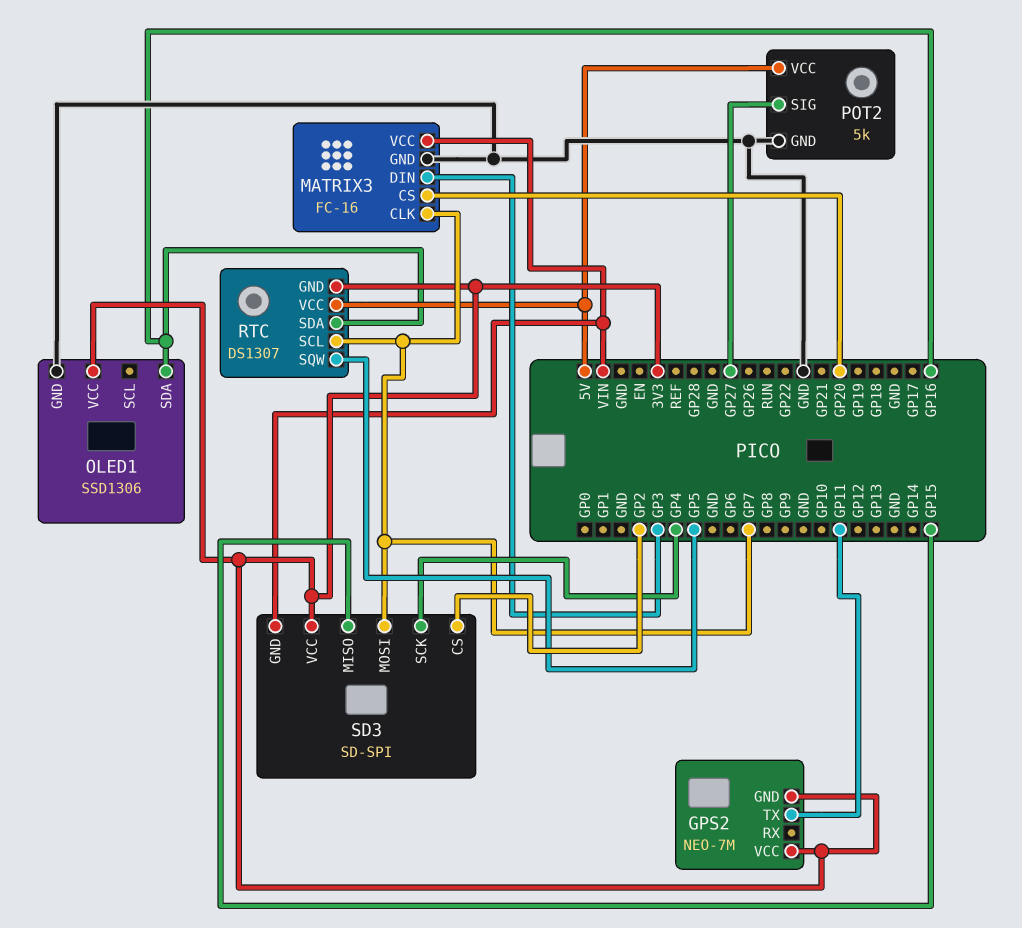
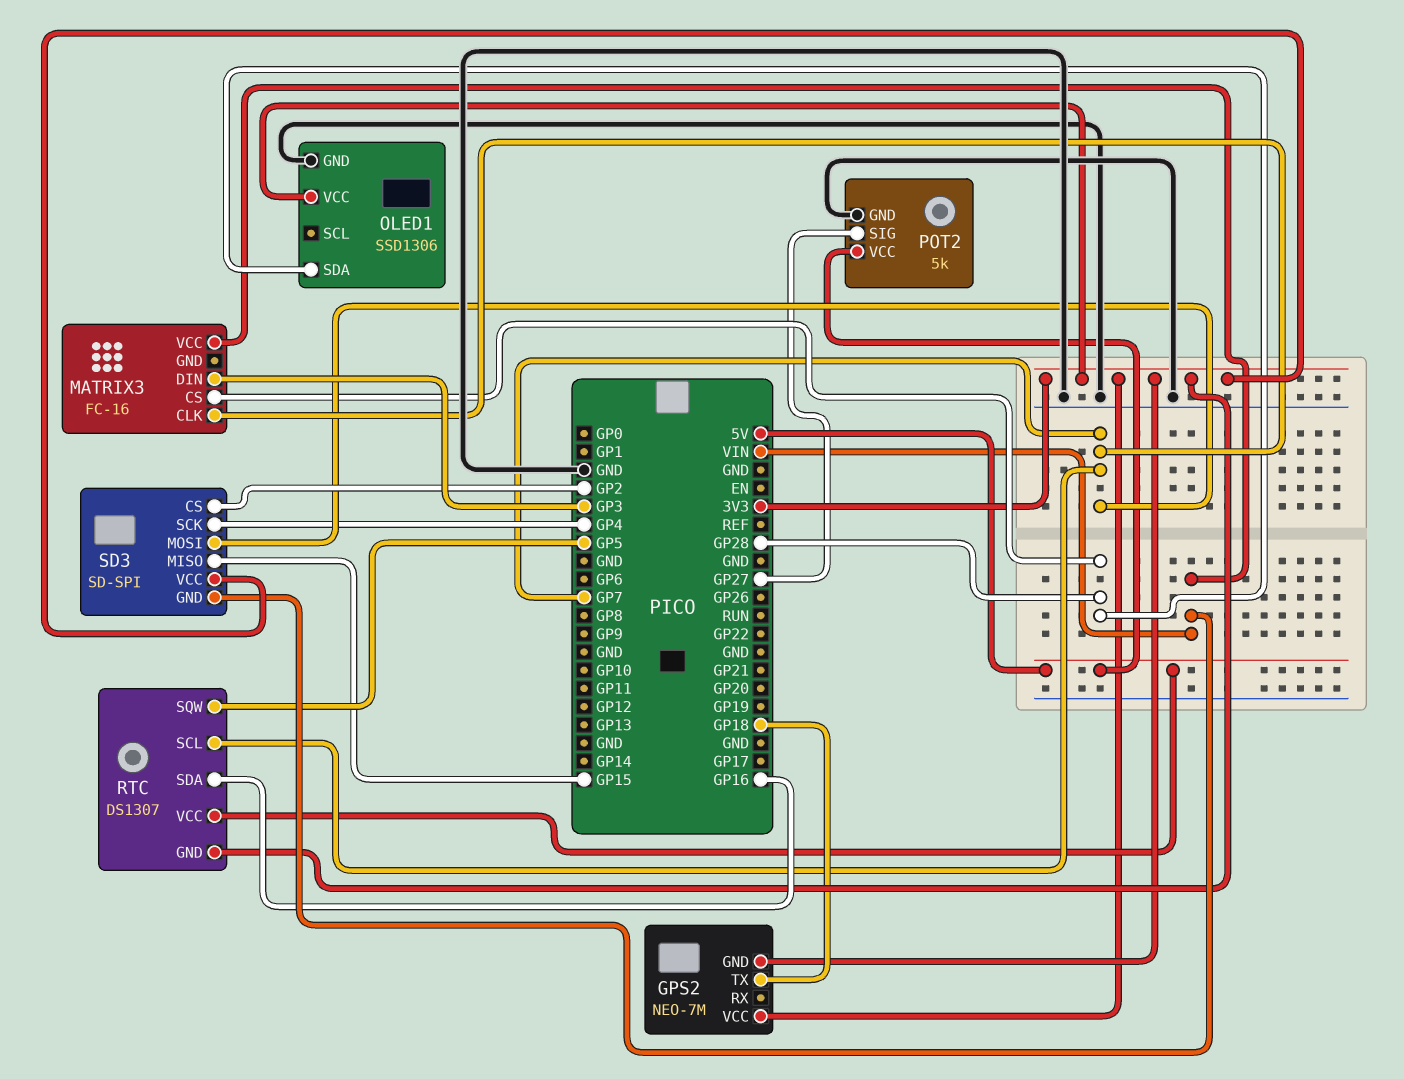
GPS2 pin TX: GP11 -> GP18
MATRIX3 pin CS: GP20 -> GP28
MATRIX3 pin GND: GND -> none
OLED1 pin SDA: GP16 -> GP28

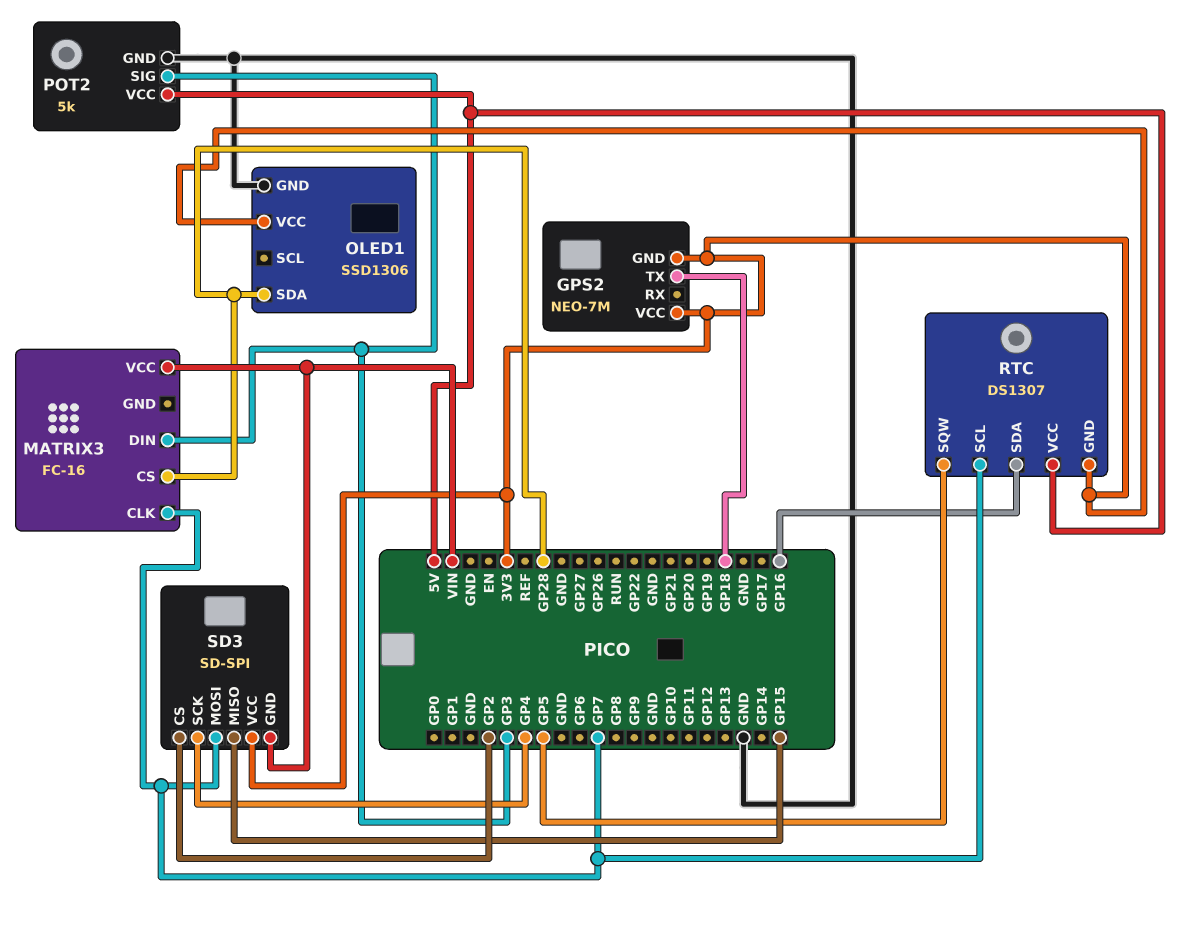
POT2 pin SIG: GP27 -> GP3

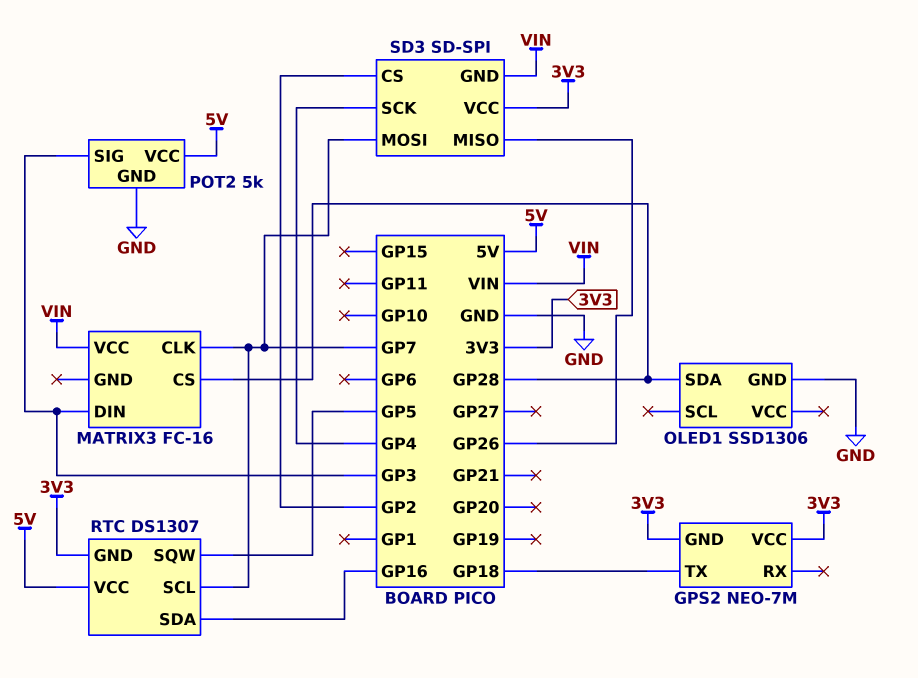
OLED1 pin VCC: 3V3 -> none
SD3 pin MISO: GP15 -> GP26

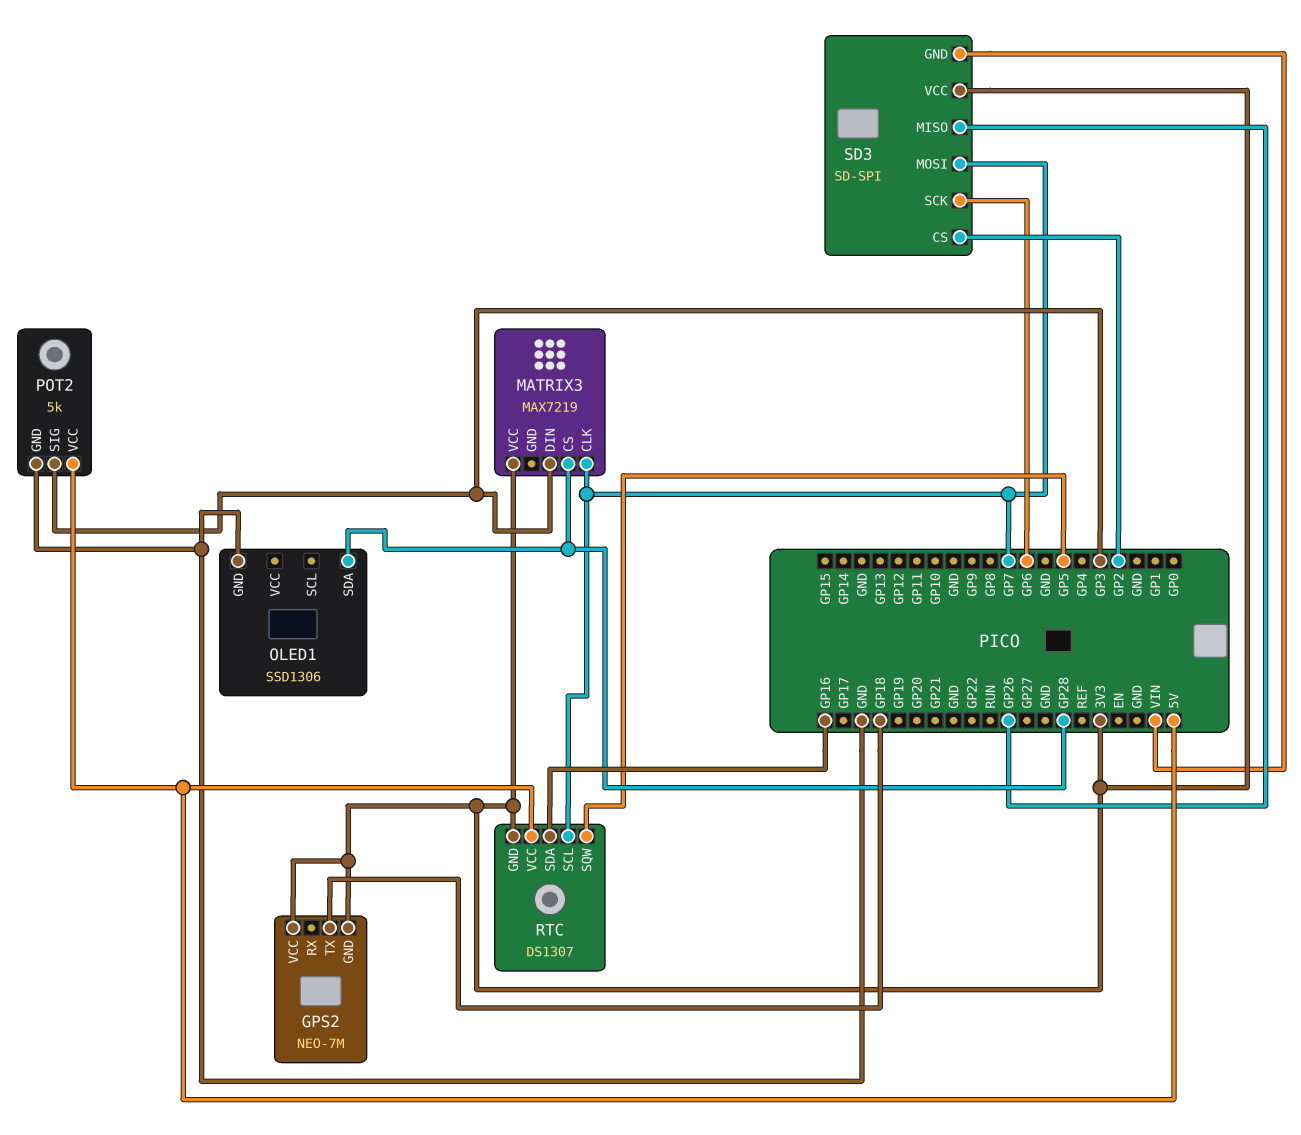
MATRIX3: FC-16 -> MAX7219
MATRIX3 pin VCC: VIN -> 3V3
SD3 pin SCK: GP4 -> GP6

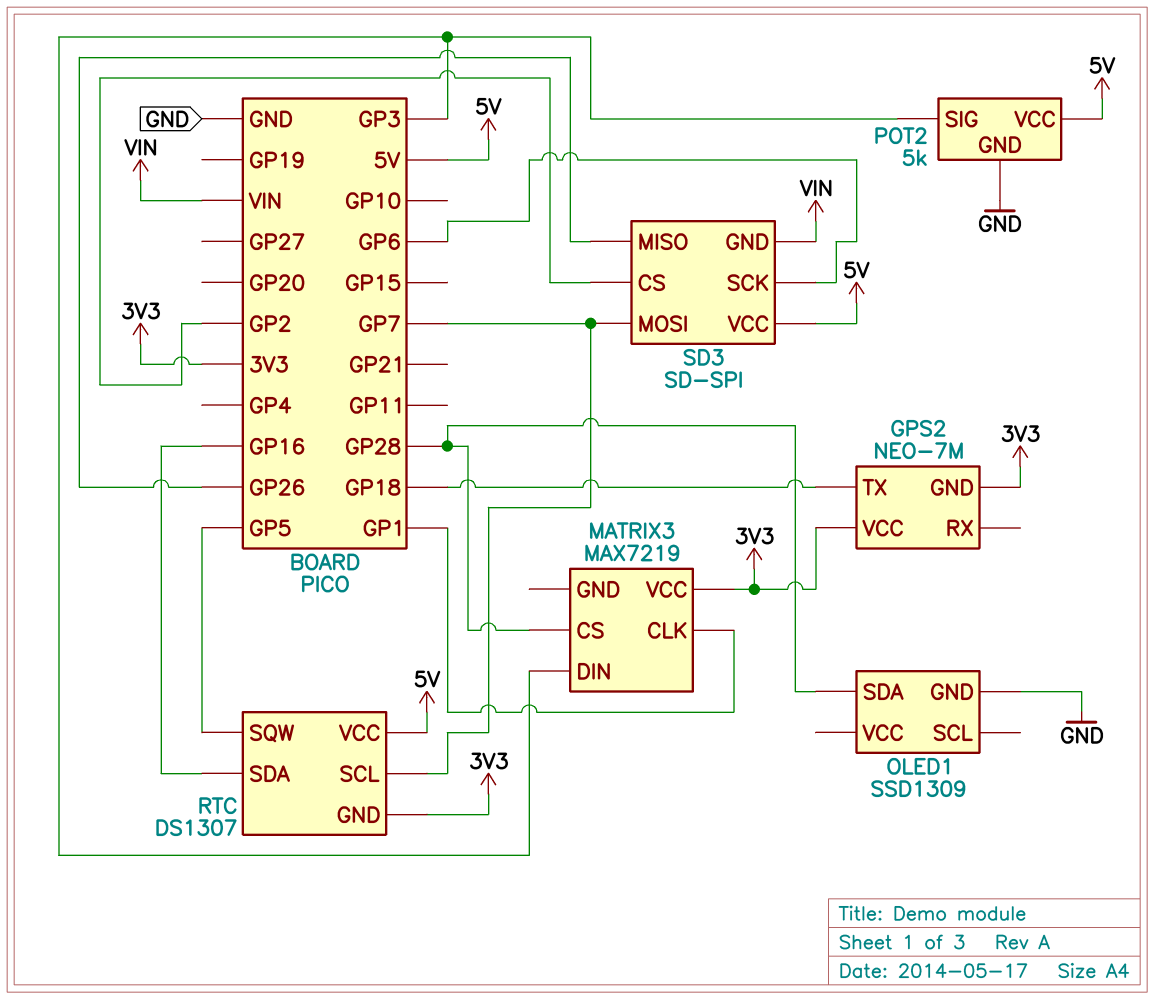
MATRIX3 pin CLK: GP7 -> GP1
OLED1: SSD1306 -> SSD1309
SD3 pin VCC: 3V3 -> 5V

